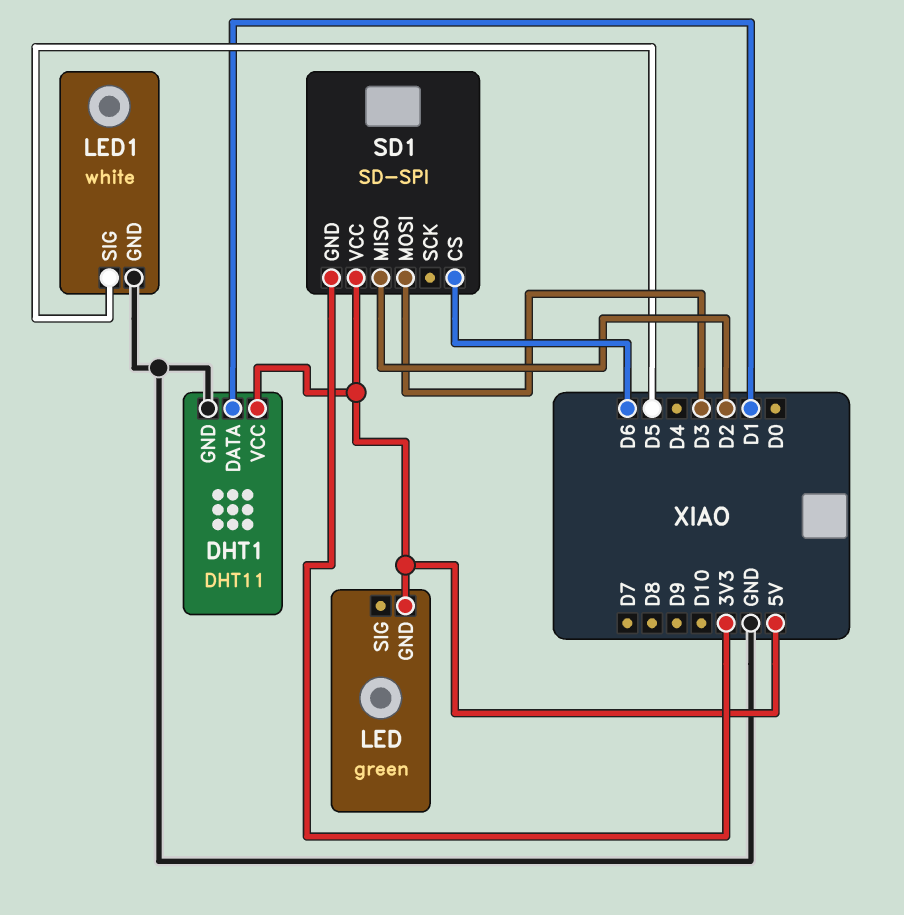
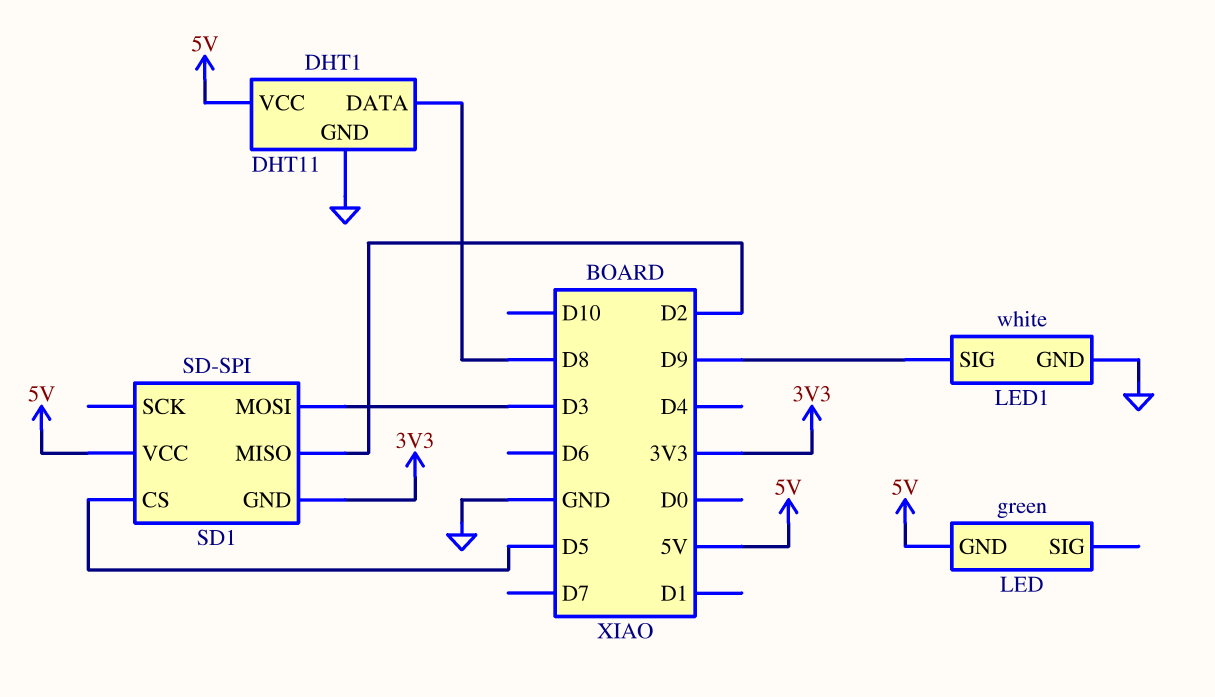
DHT1 pin DATA: D1 -> D8
LED1 pin SIG: D5 -> D9
SD1 pin CS: D6 -> D5

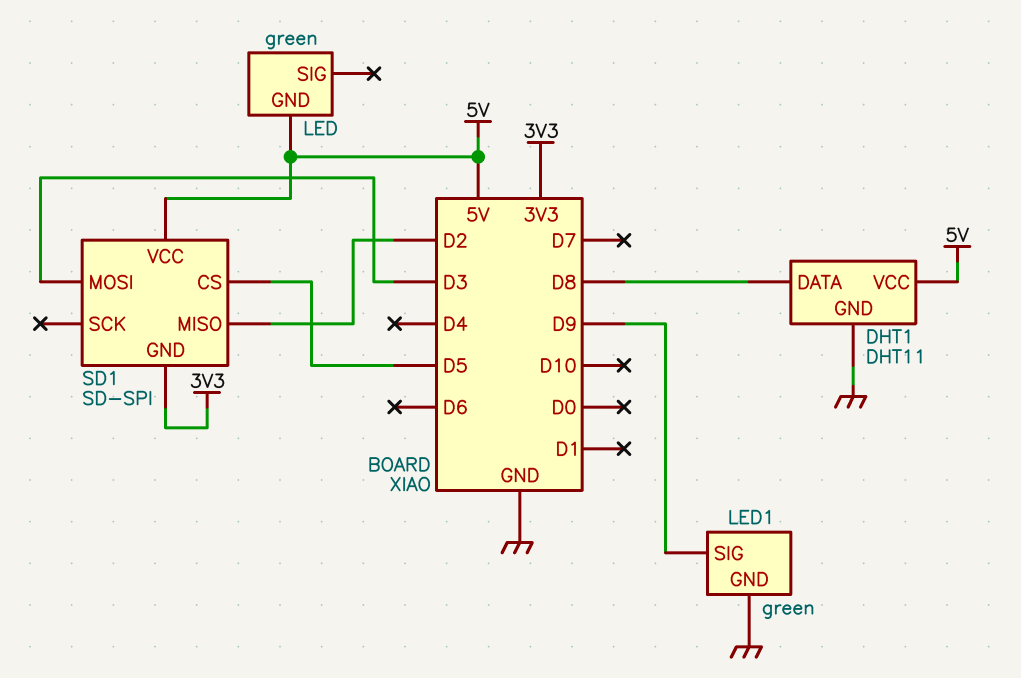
LED1: white -> green

